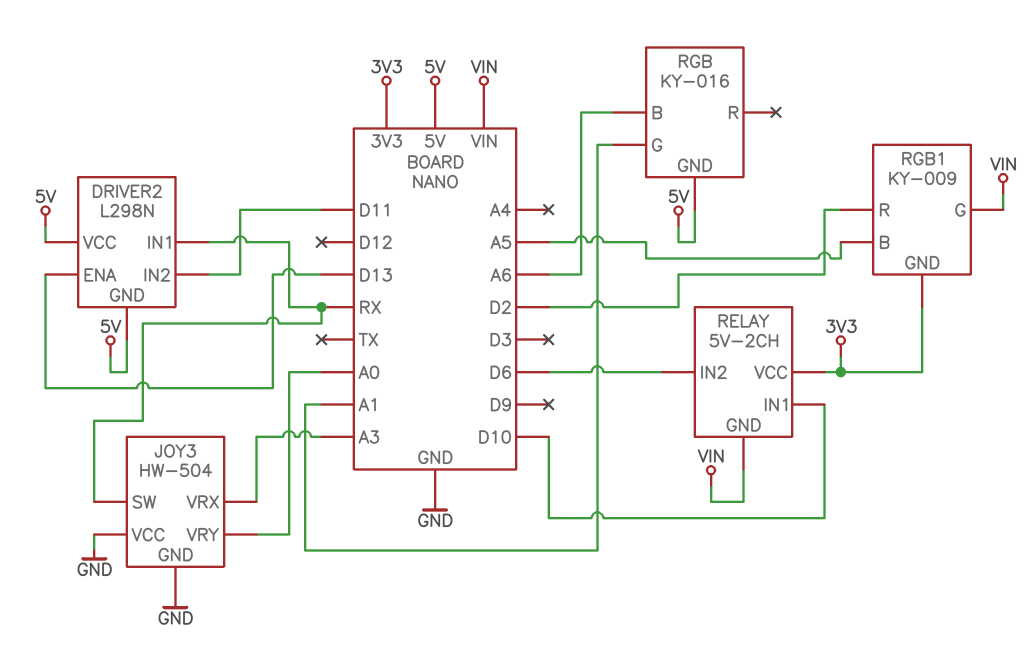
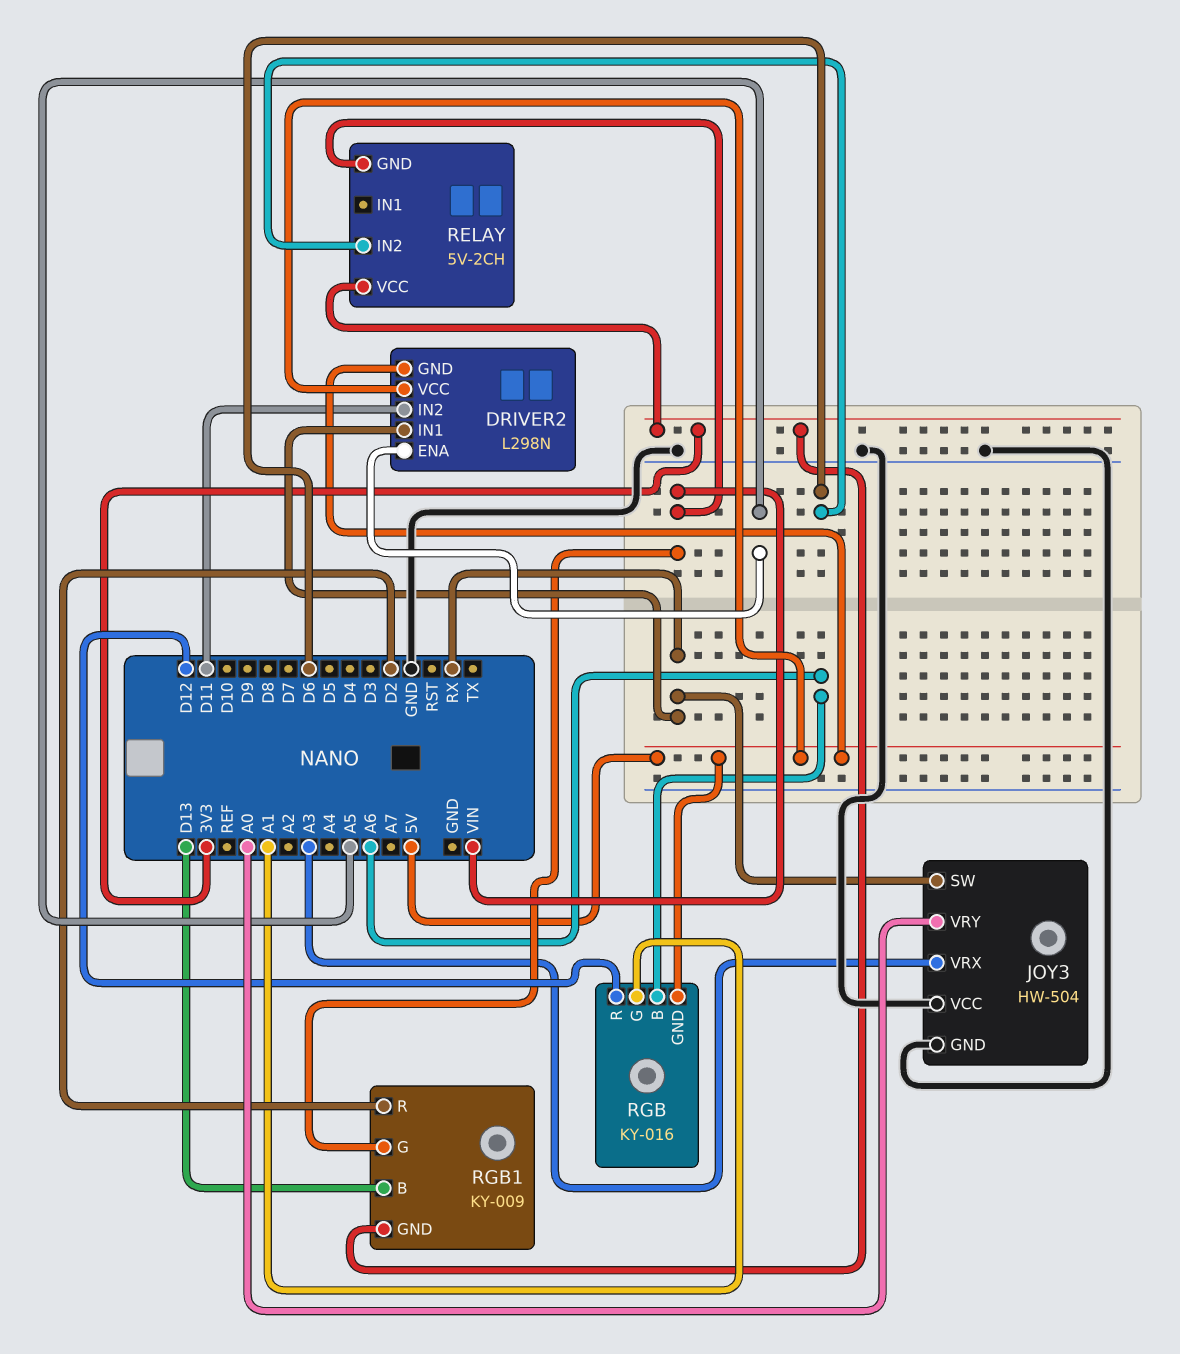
DRIVER2 pin ENA: D13 -> A5
RELAY pin IN1: D10 -> none
RGB pin R: none -> D12
RGB1 pin B: A5 -> D13

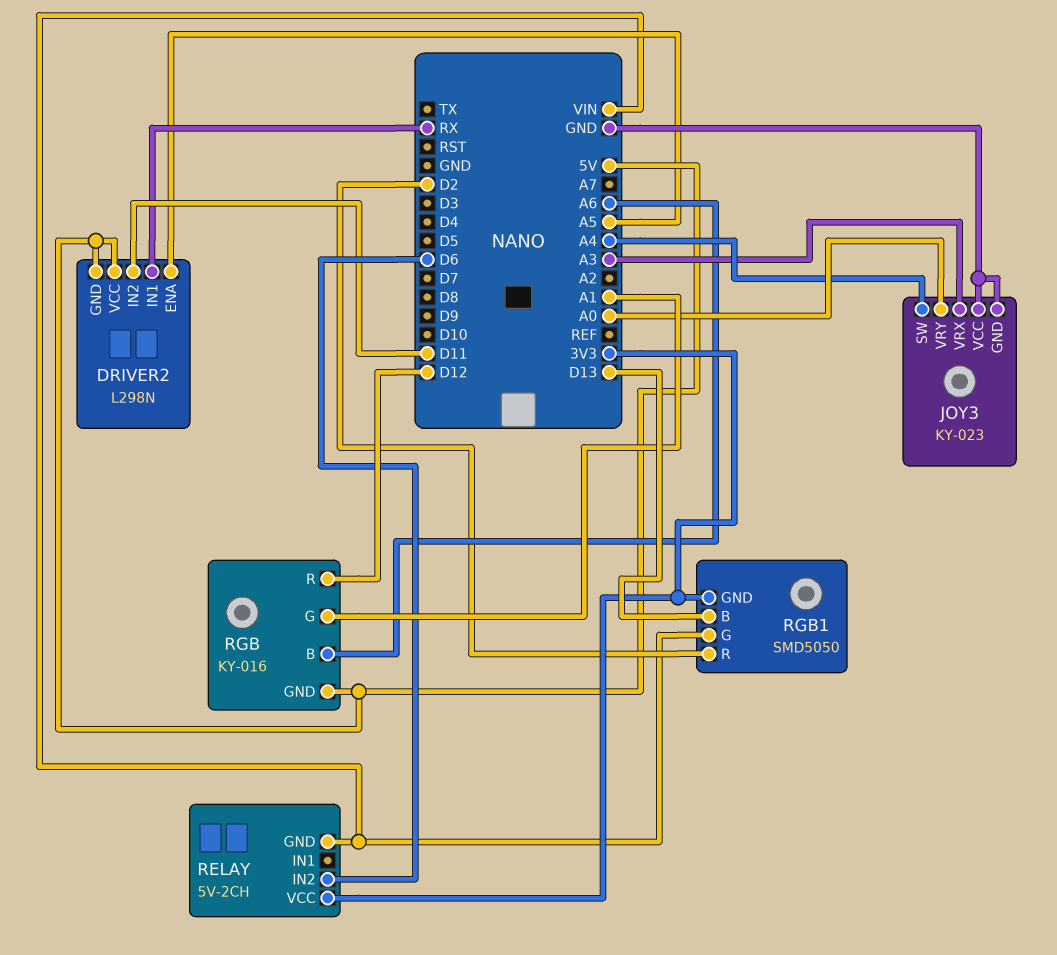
JOY3: HW-504 -> KY-023
JOY3 pin SW: RX -> A4
RGB1: KY-009 -> SMD5050

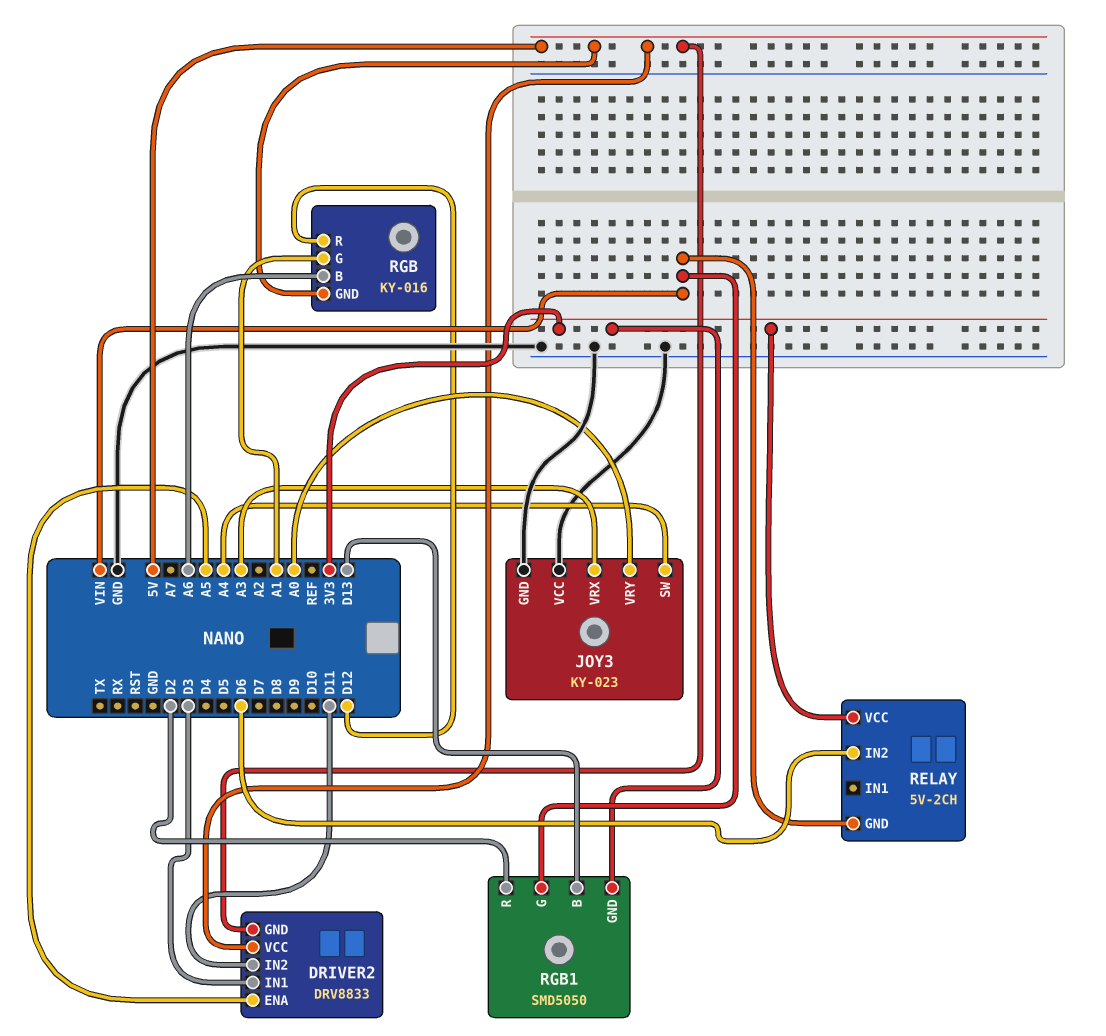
DRIVER2: L298N -> DRV8833
DRIVER2 pin IN1: RX -> D3

